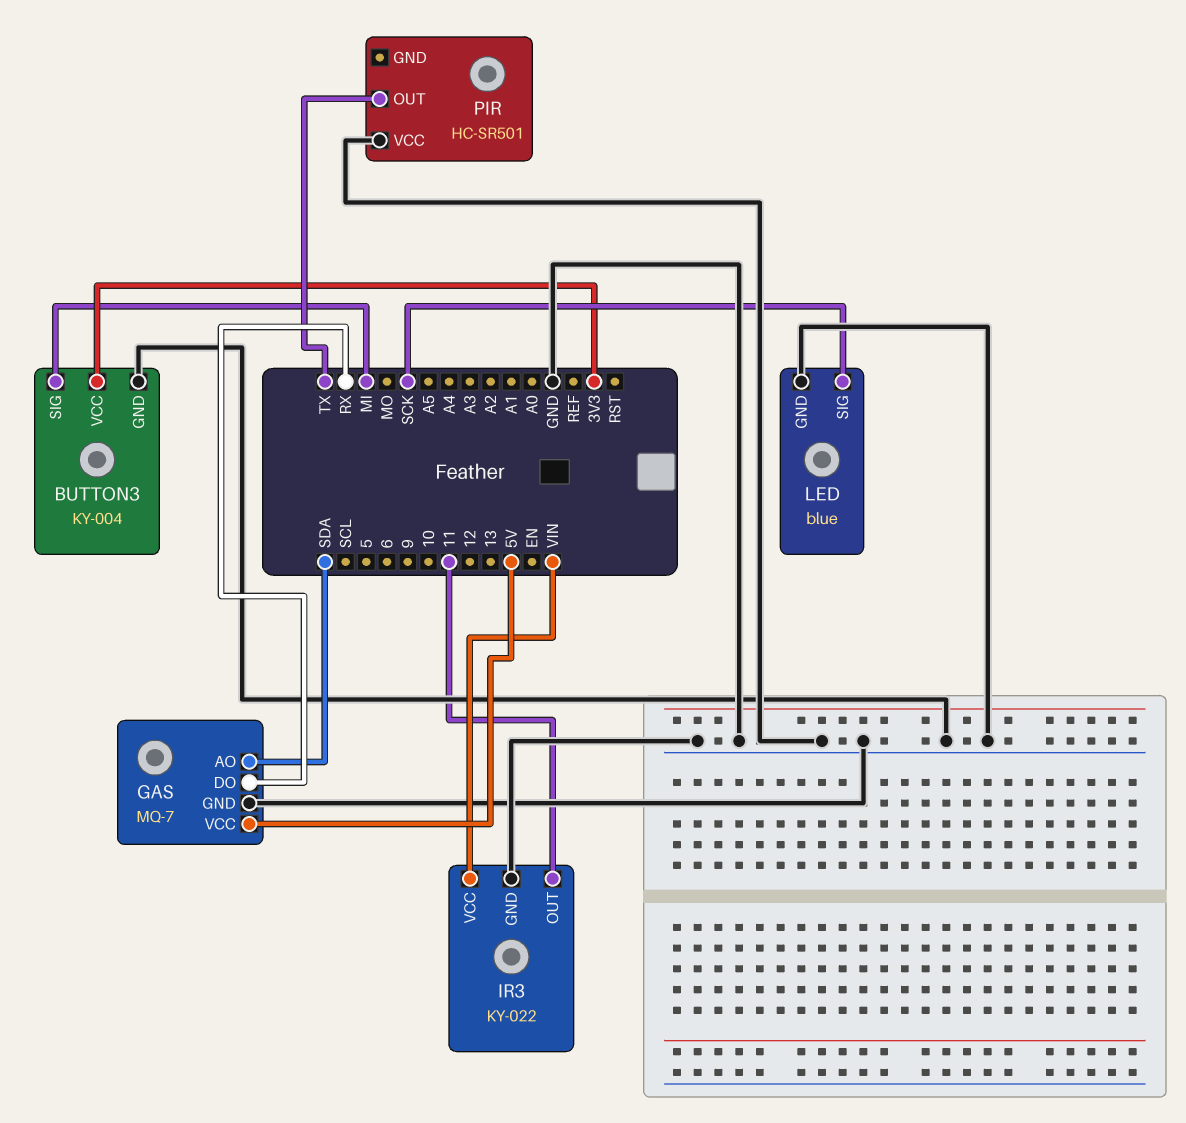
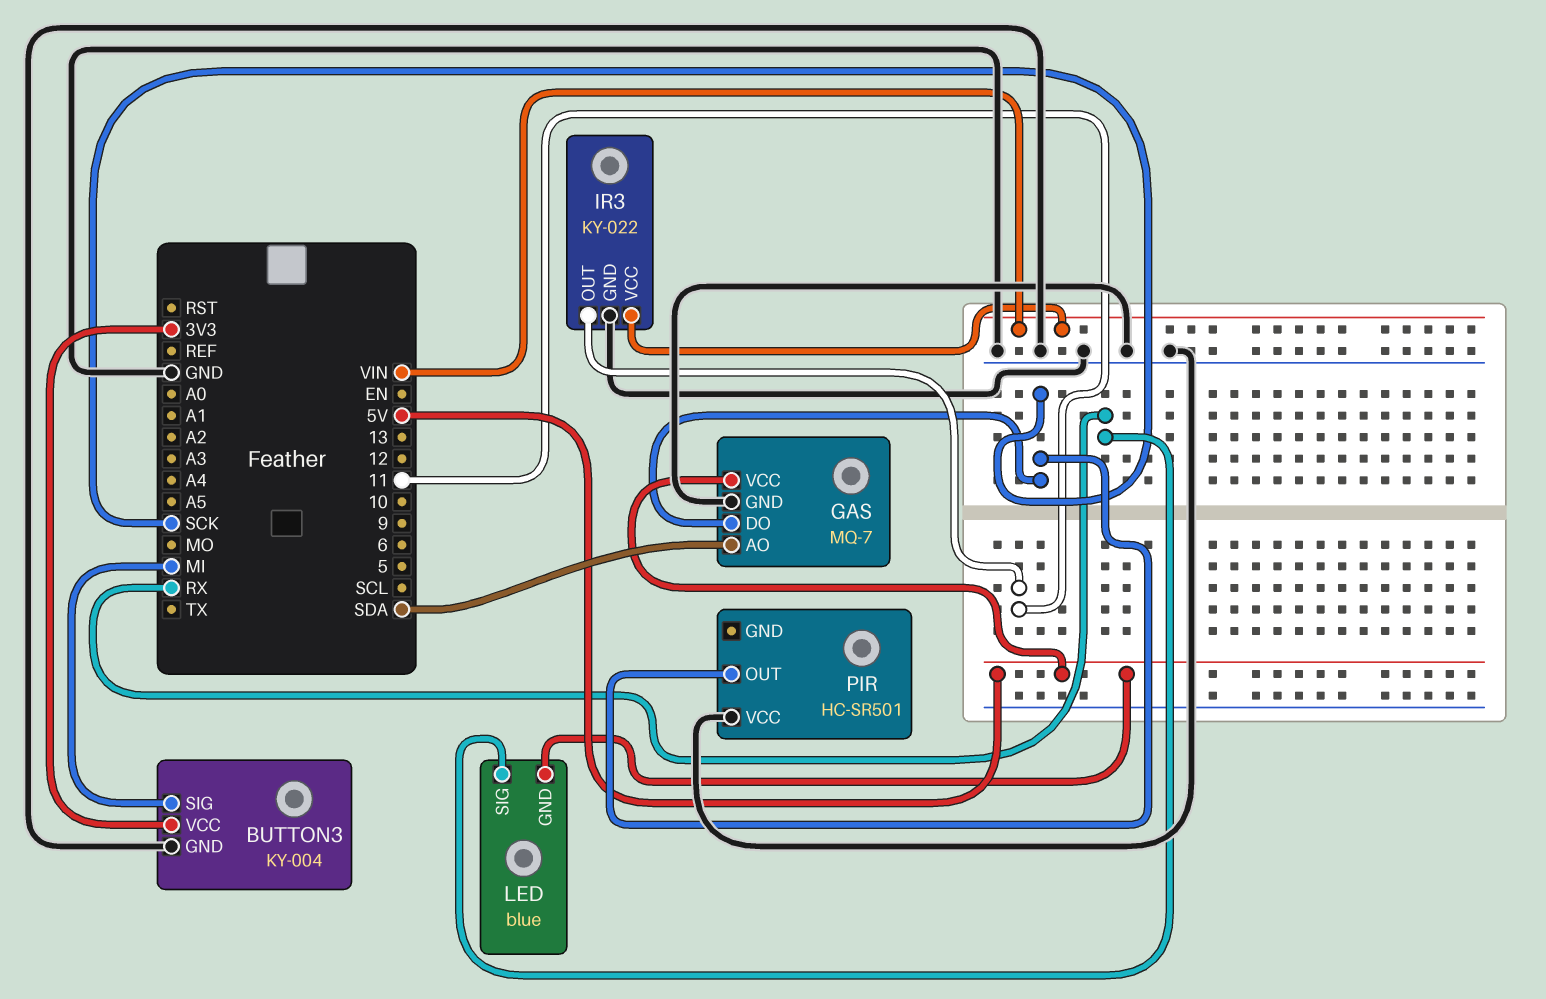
GAS pin DO: RX -> SCK
LED pin GND: GND -> 5V
LED pin SIG: SCK -> RX
PIR pin OUT: TX -> SCK

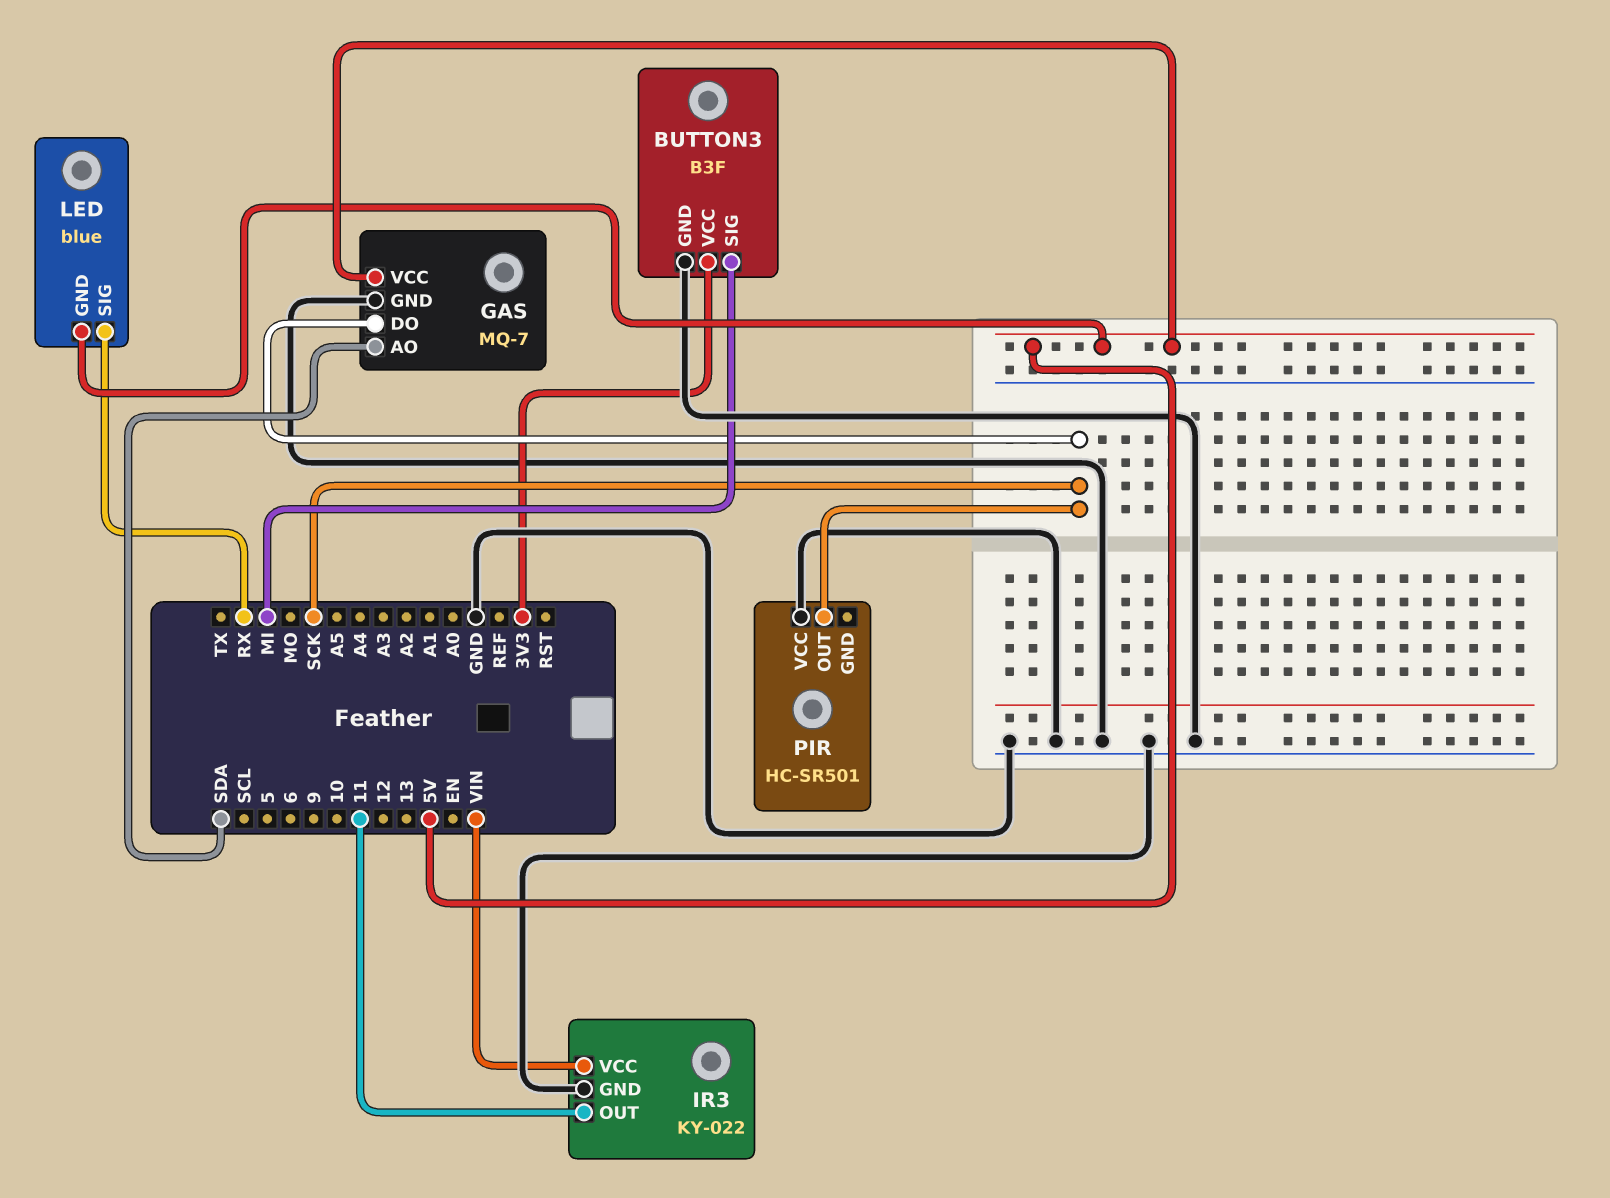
BUTTON3: KY-004 -> B3F

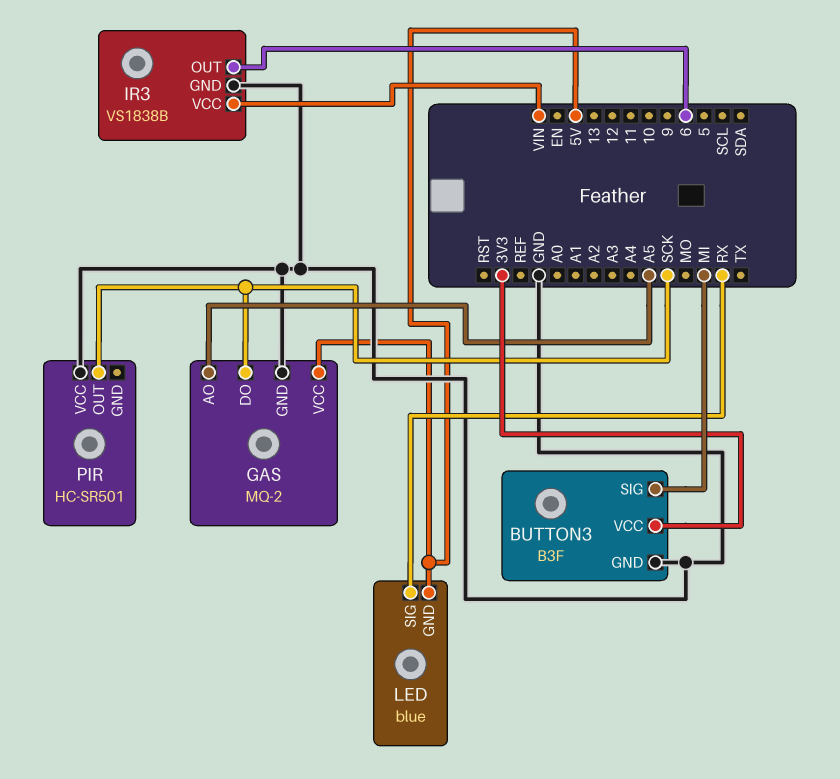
GAS: MQ-7 -> MQ-2
GAS pin AO: SDA -> A5
IR3: KY-022 -> VS1838B
IR3 pin OUT: 11 -> 6

